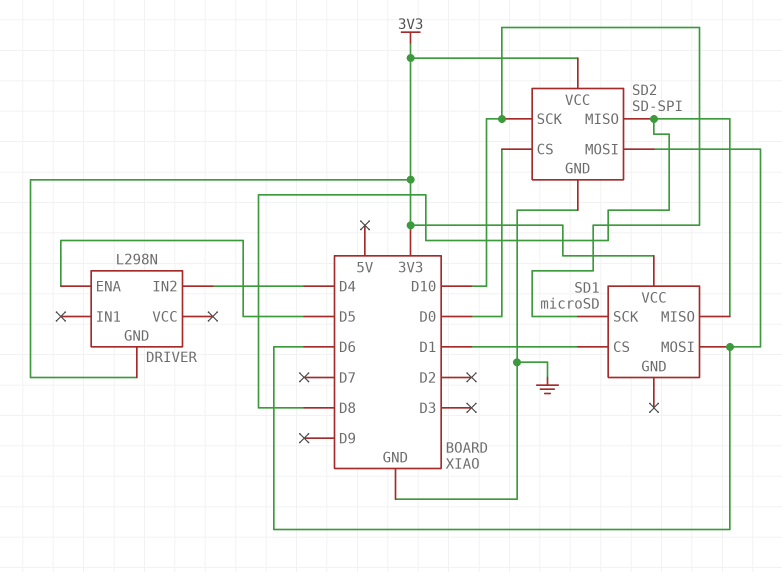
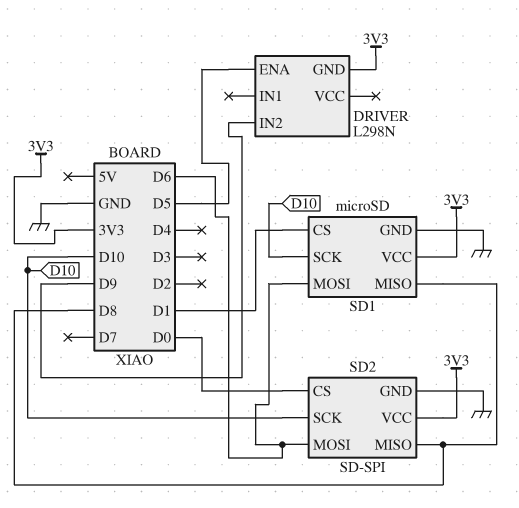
DRIVER pin IN2: D4 -> D9
SD1 pin GND: none -> GND

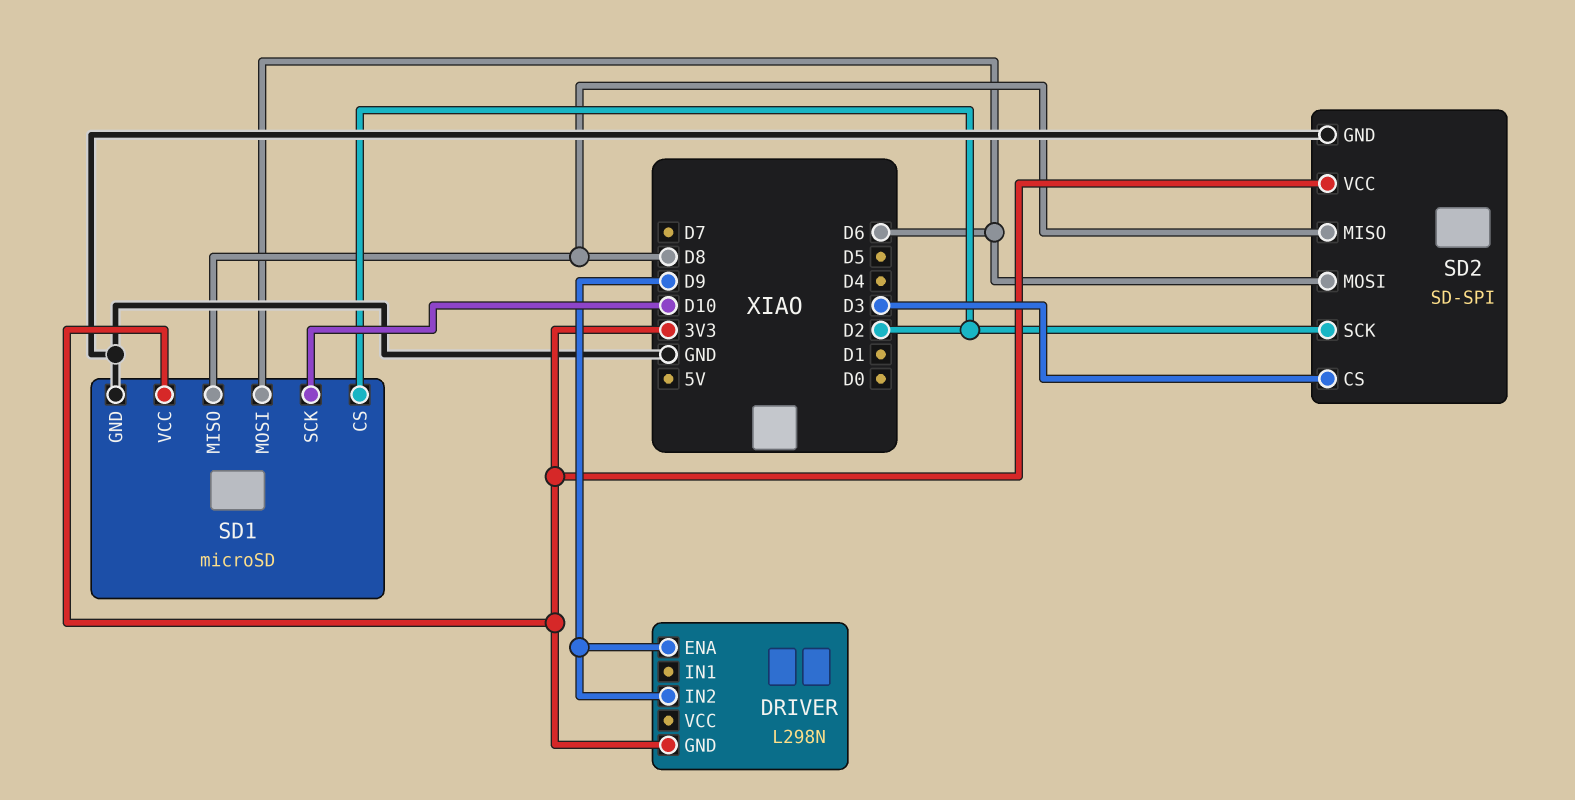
DRIVER pin ENA: D5 -> D9
SD1 pin CS: D1 -> D2
SD2 pin CS: D0 -> D3
SD2 pin SCK: D10 -> D2

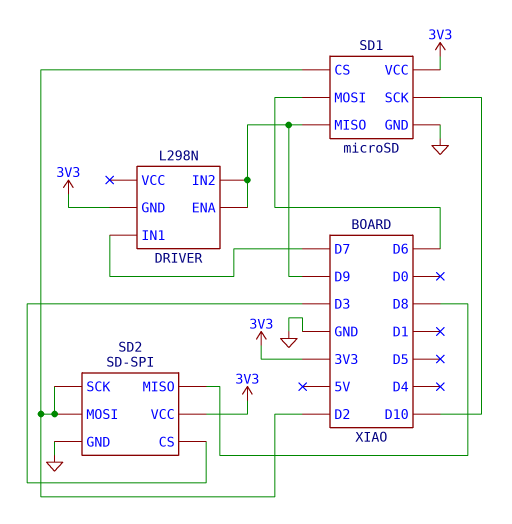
DRIVER pin IN1: none -> D7
SD1 pin MISO: D8 -> D9
SD2 pin MOSI: D6 -> D2

